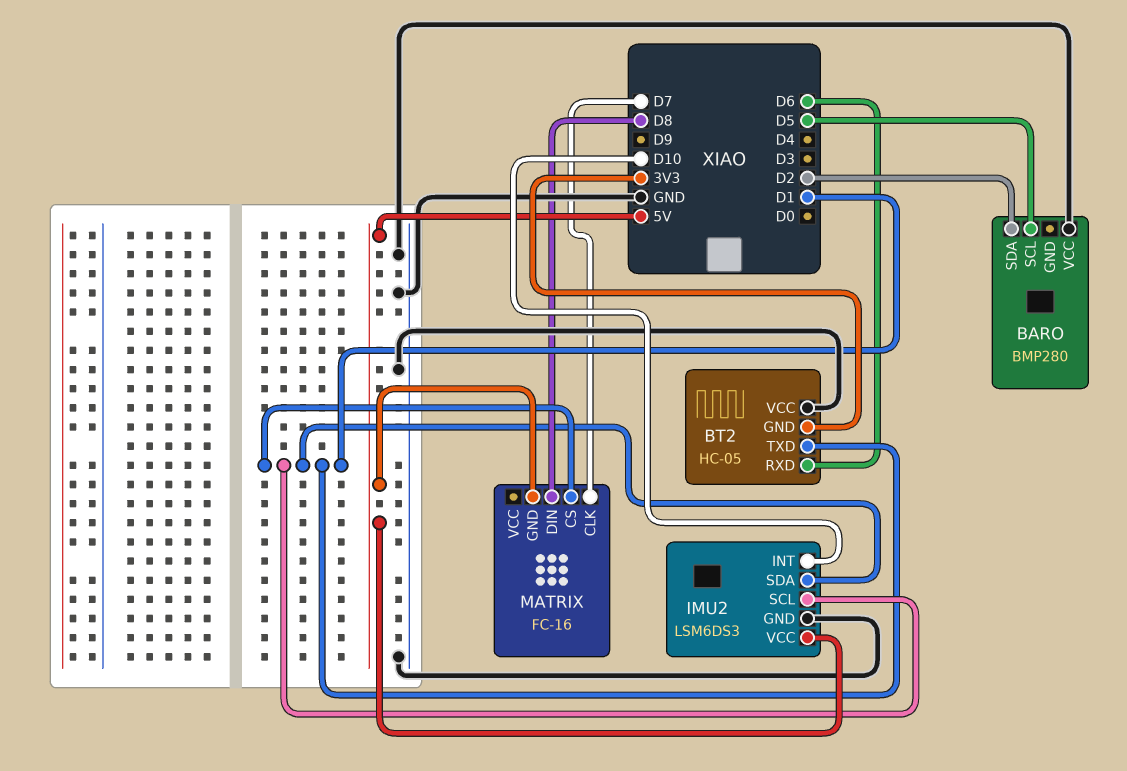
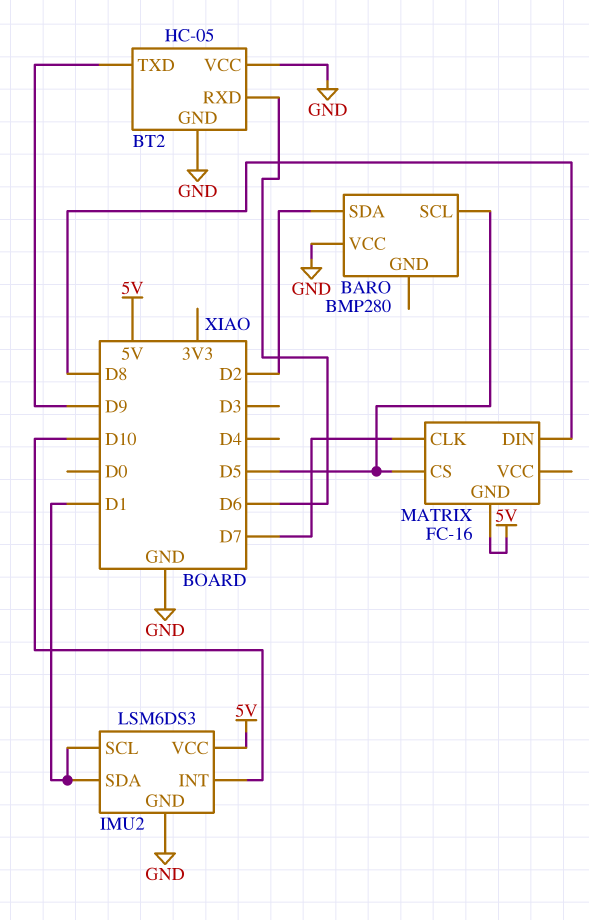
BT2 pin GND: 3V3 -> GND
BT2 pin TXD: D1 -> D9
MATRIX pin CS: D1 -> D5

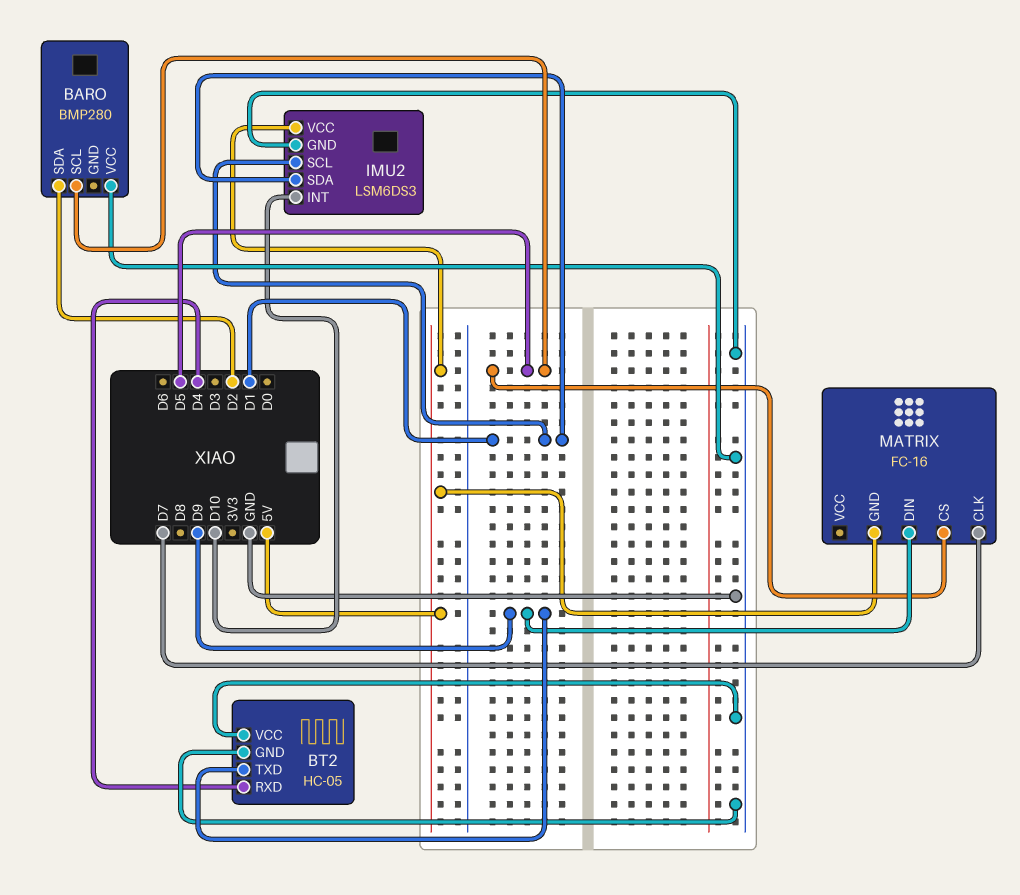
BT2 pin RXD: D6 -> D4
MATRIX pin DIN: D8 -> D9

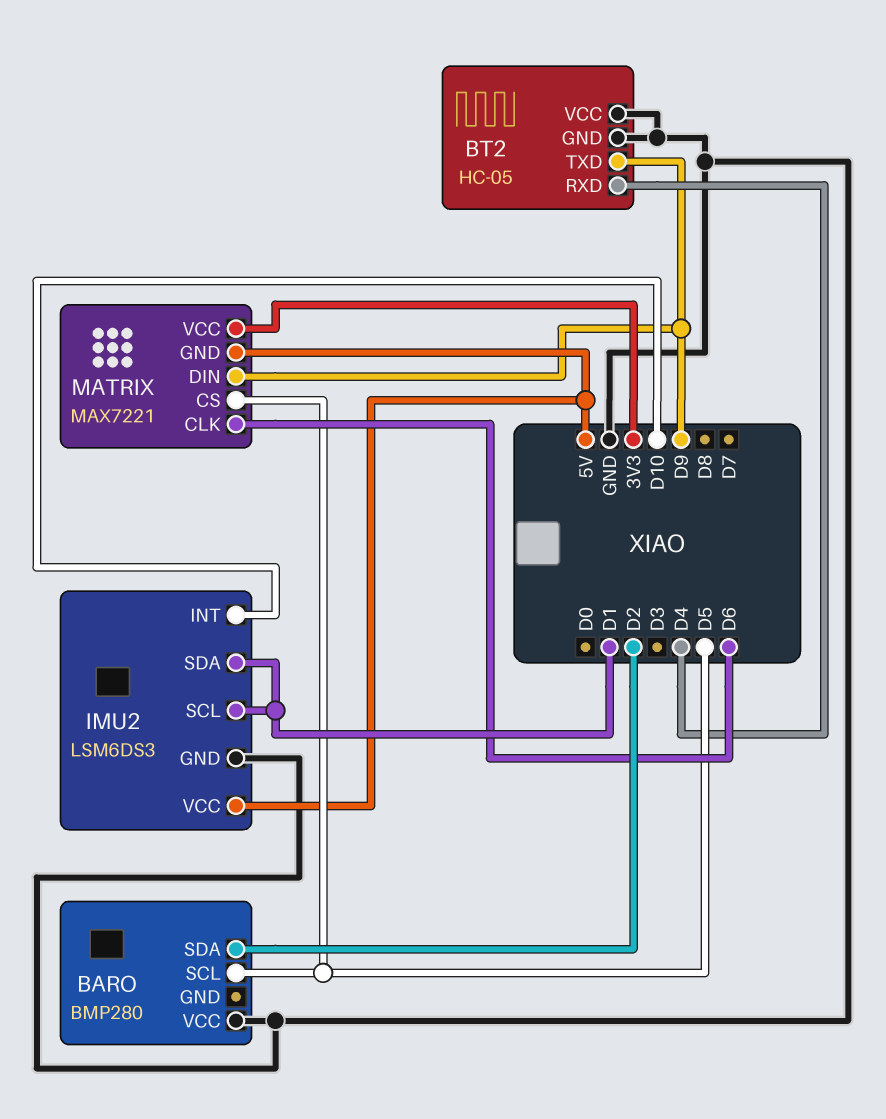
MATRIX: FC-16 -> MAX7221
MATRIX pin CLK: D7 -> D6
MATRIX pin VCC: none -> 3V3

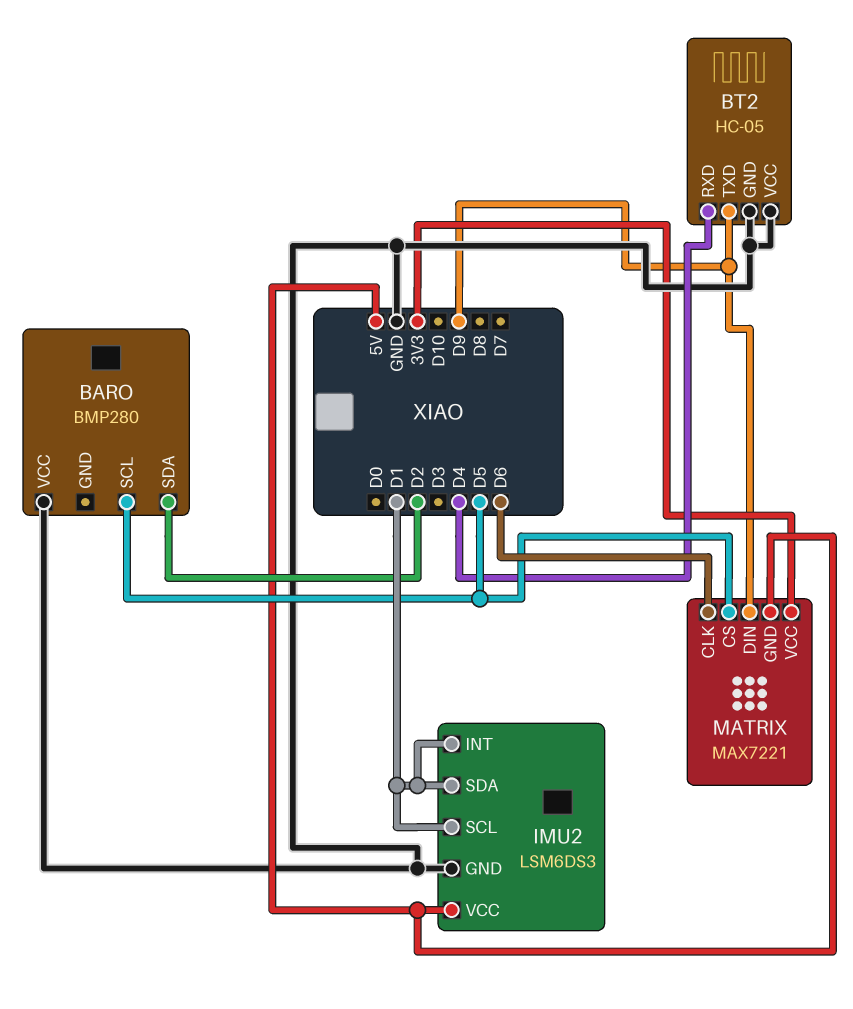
IMU2 pin INT: D10 -> D1

